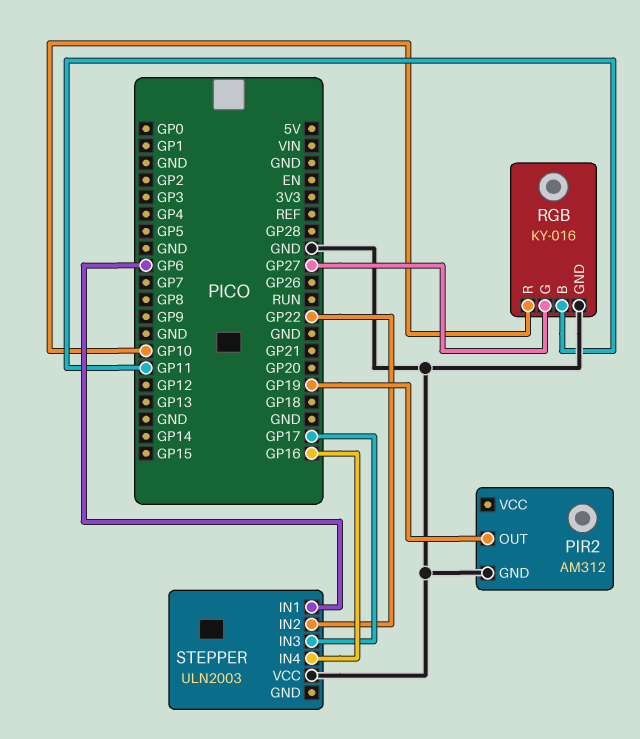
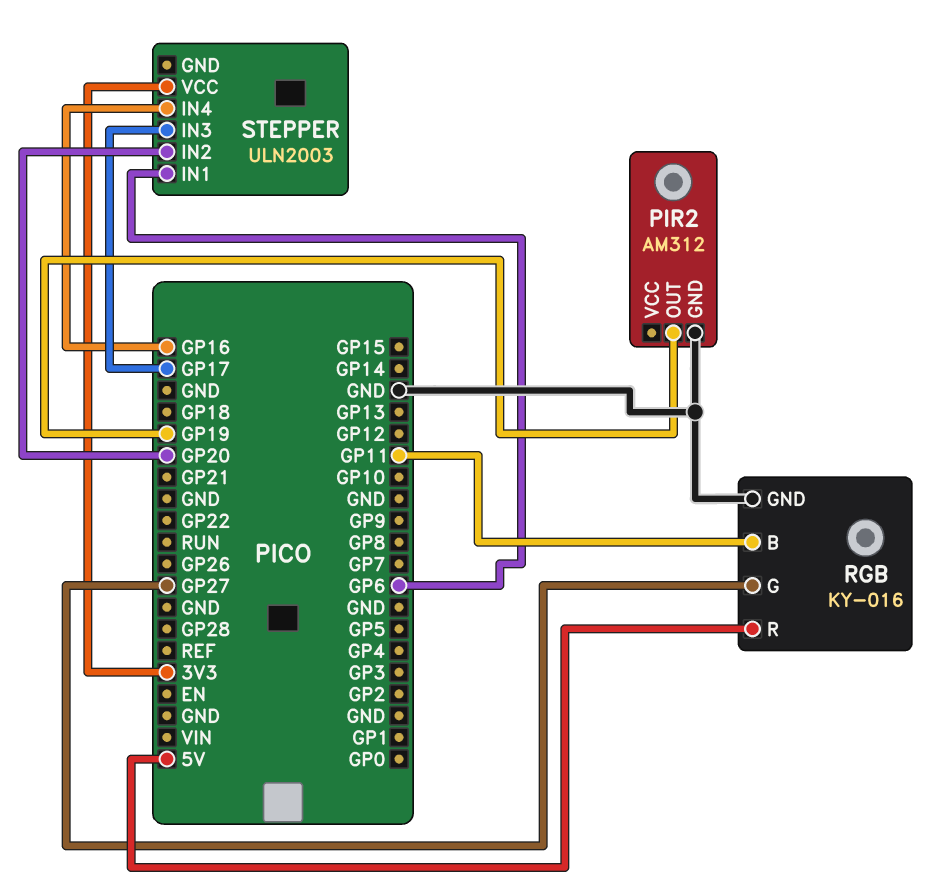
RGB pin R: GP10 -> 5V
STEPPER pin IN2: GP22 -> GP20
STEPPER pin VCC: GND -> 3V3

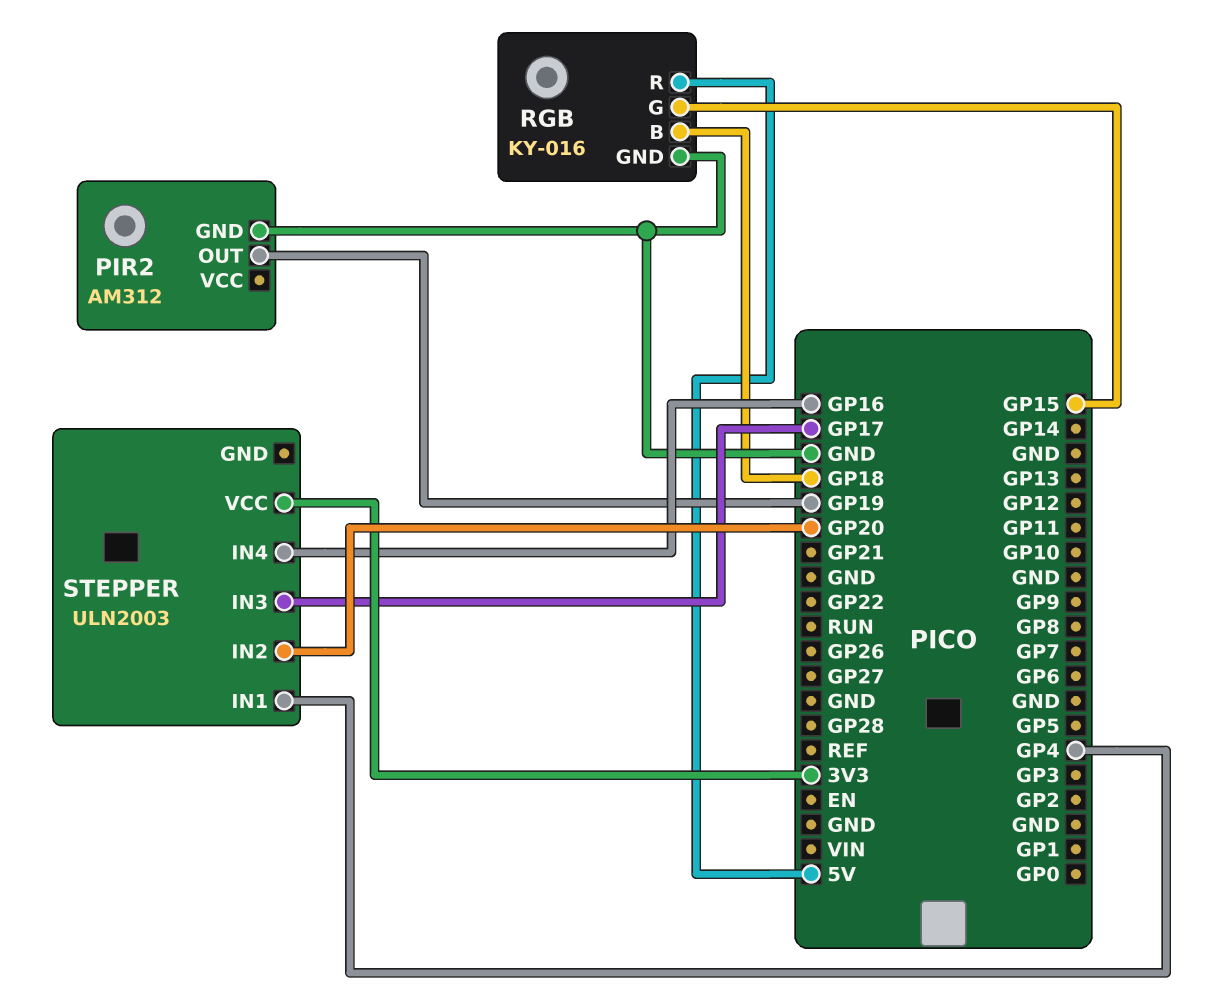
RGB pin B: GP11 -> GP18
RGB pin G: GP27 -> GP15
STEPPER pin IN1: GP6 -> GP4

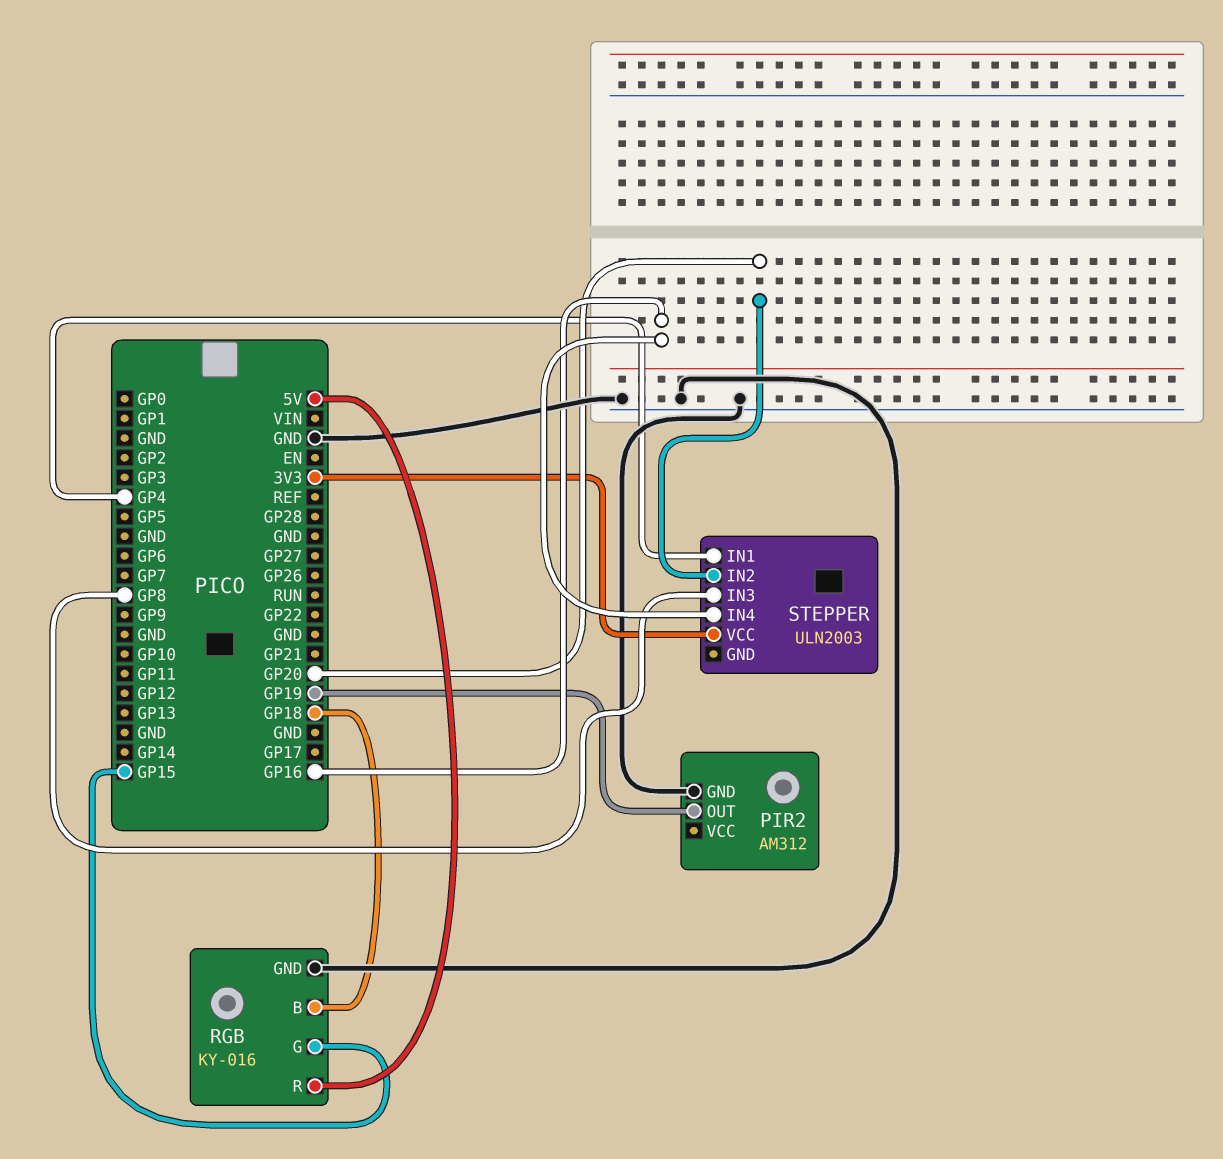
STEPPER pin IN3: GP17 -> GP8

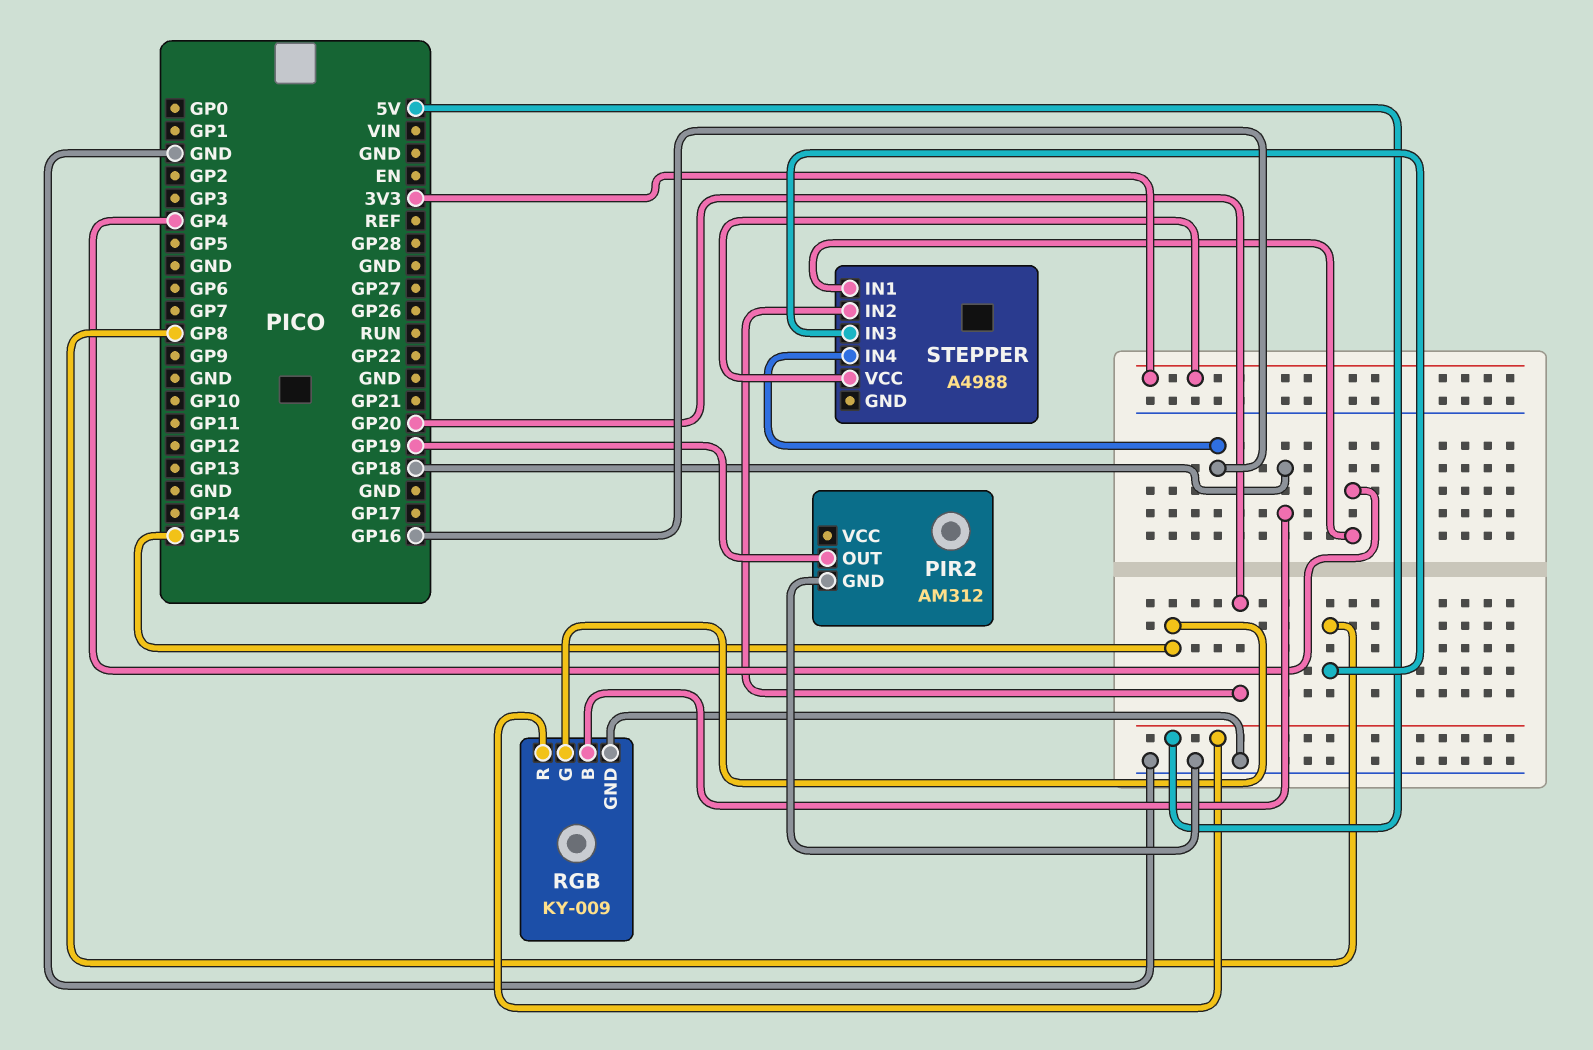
RGB: KY-016 -> KY-009
STEPPER: ULN2003 -> A4988

